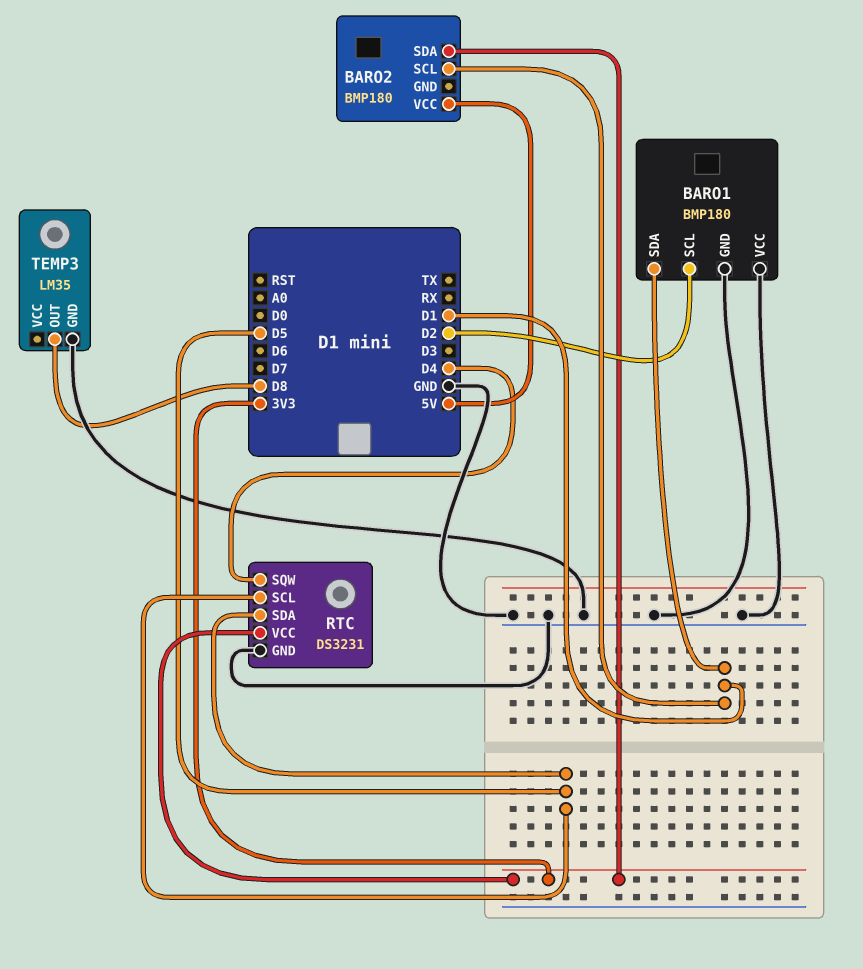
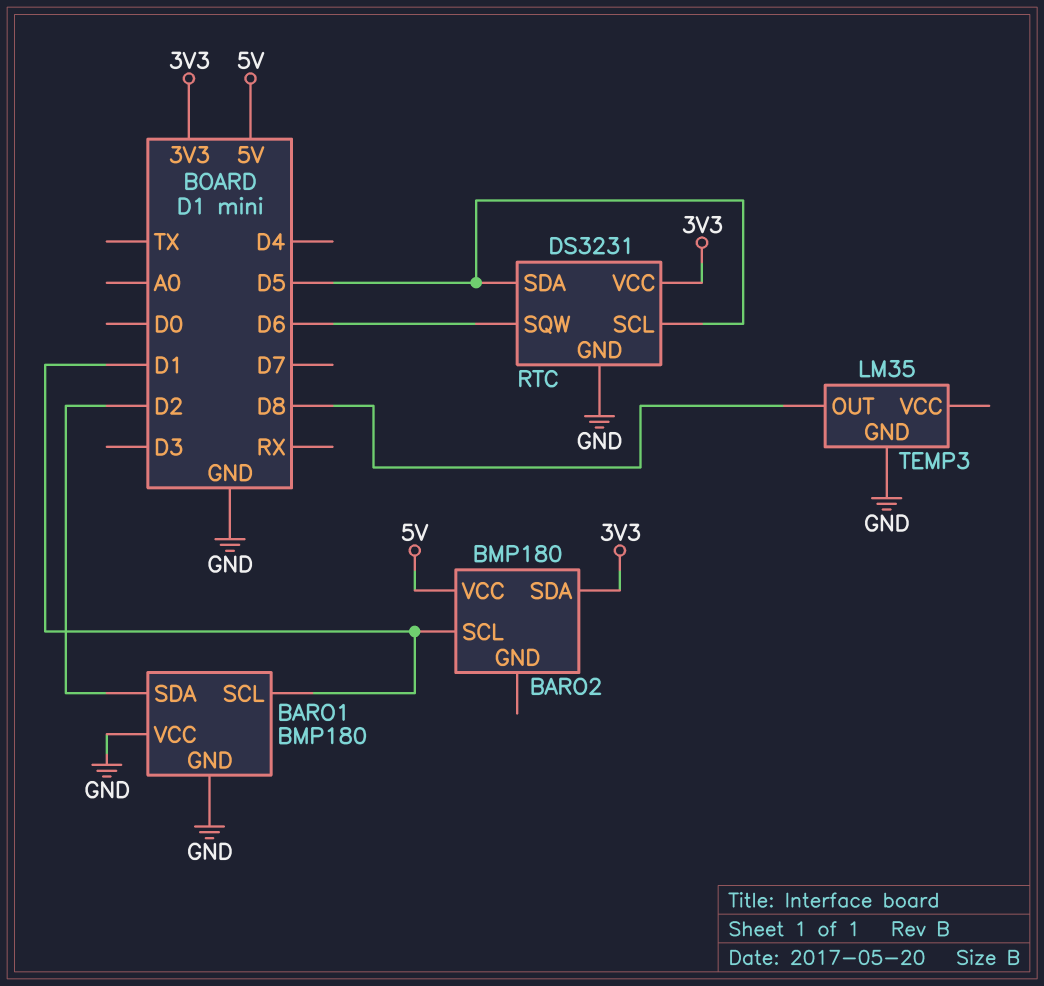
BARO1 pin SCL: D2 -> D1
BARO1 pin SDA: D1 -> D2
RTC pin SQW: D4 -> D6

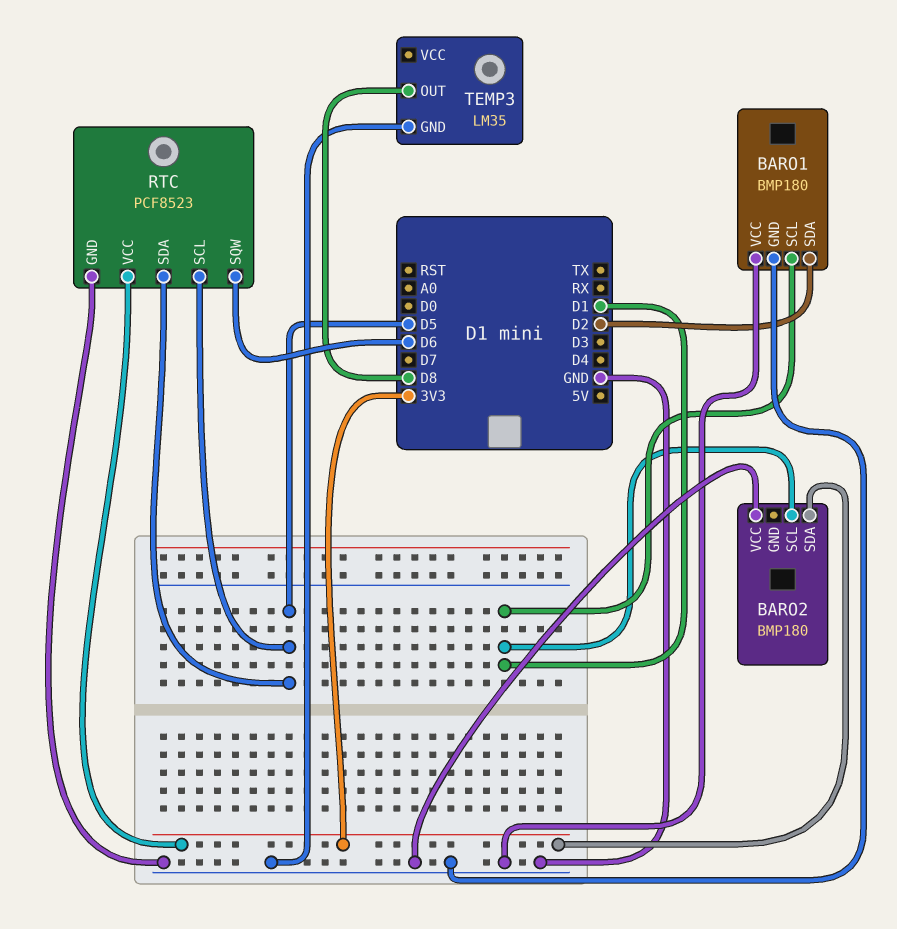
BARO2 pin VCC: 5V -> GND
RTC: DS3231 -> PCF8523

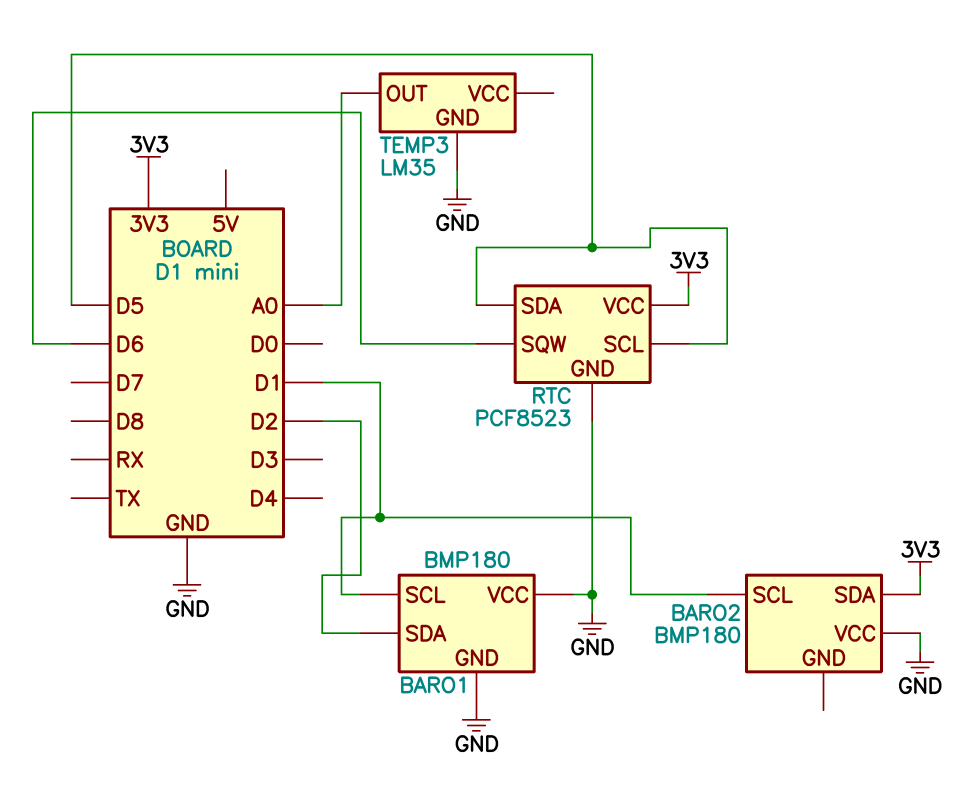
TEMP3 pin OUT: D8 -> A0

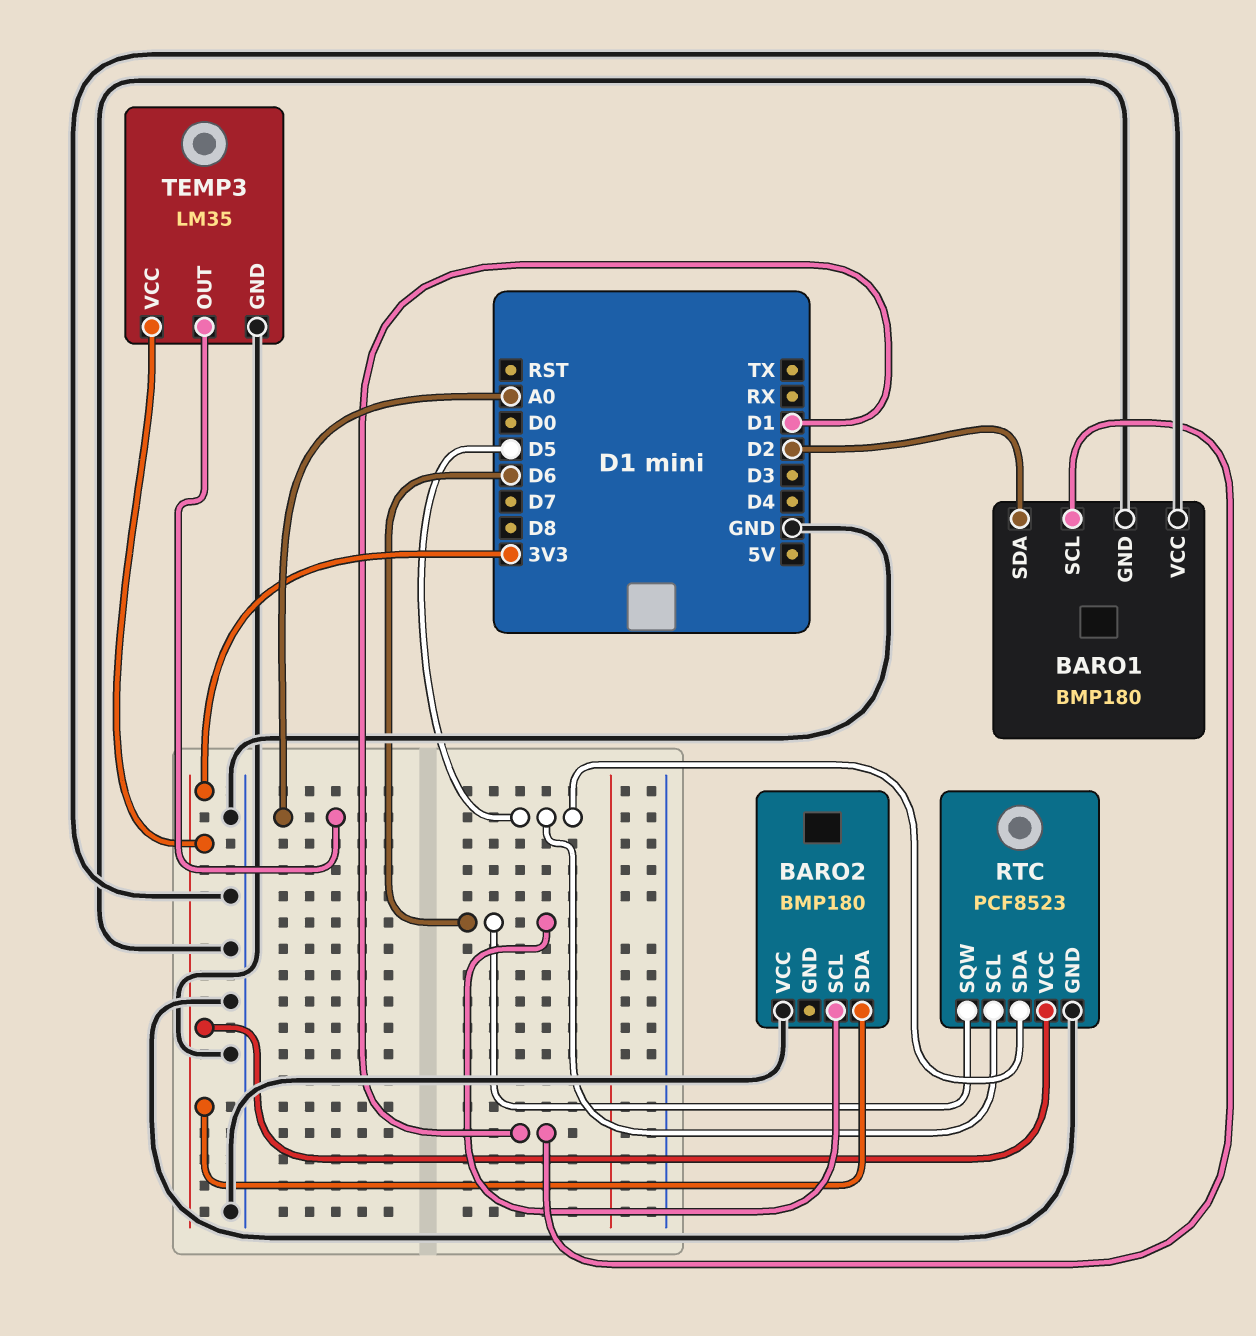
BARO2 pin SCL: D1 -> D6
TEMP3 pin VCC: none -> 3V3

